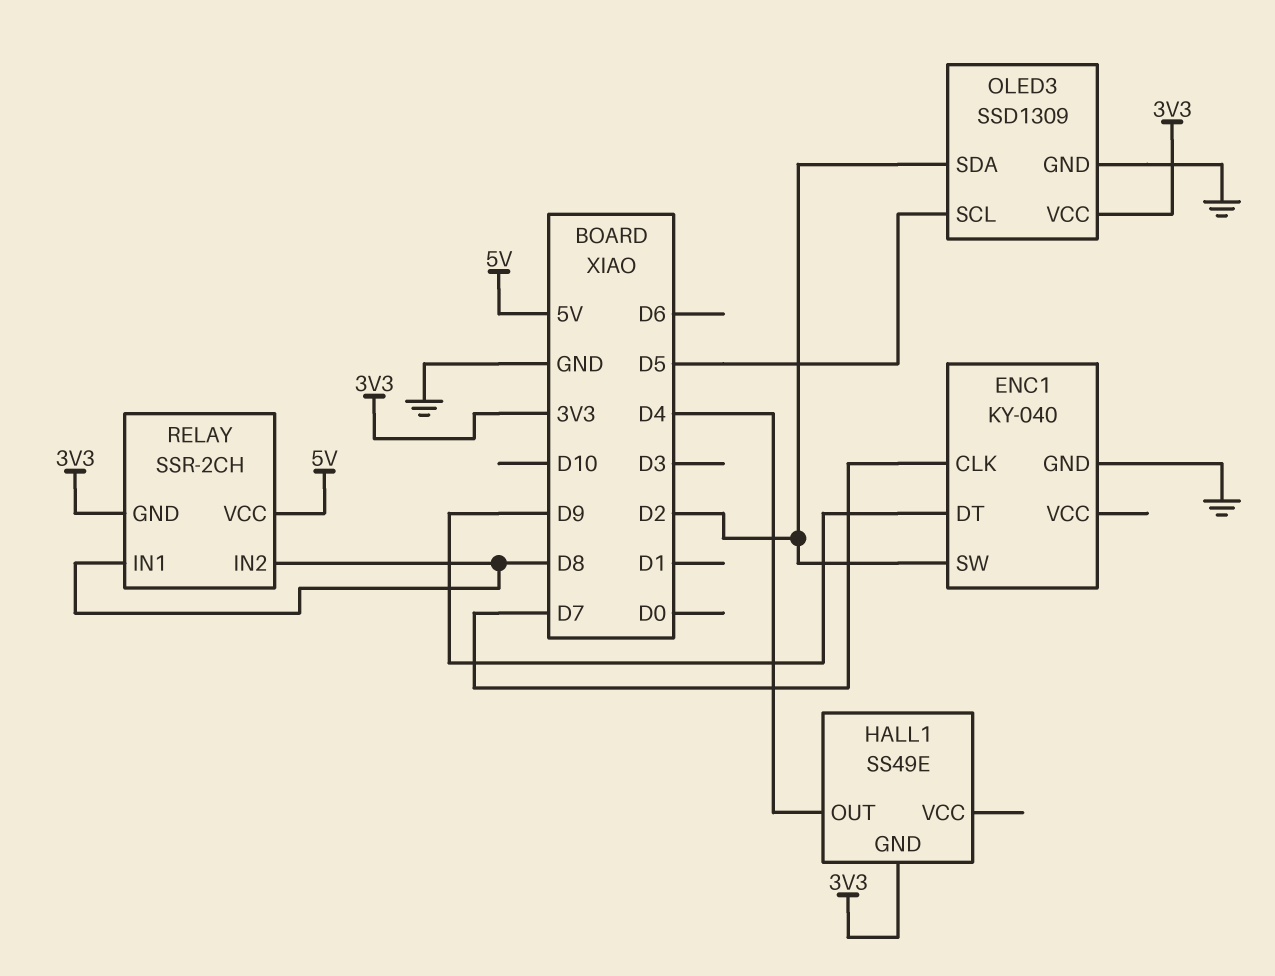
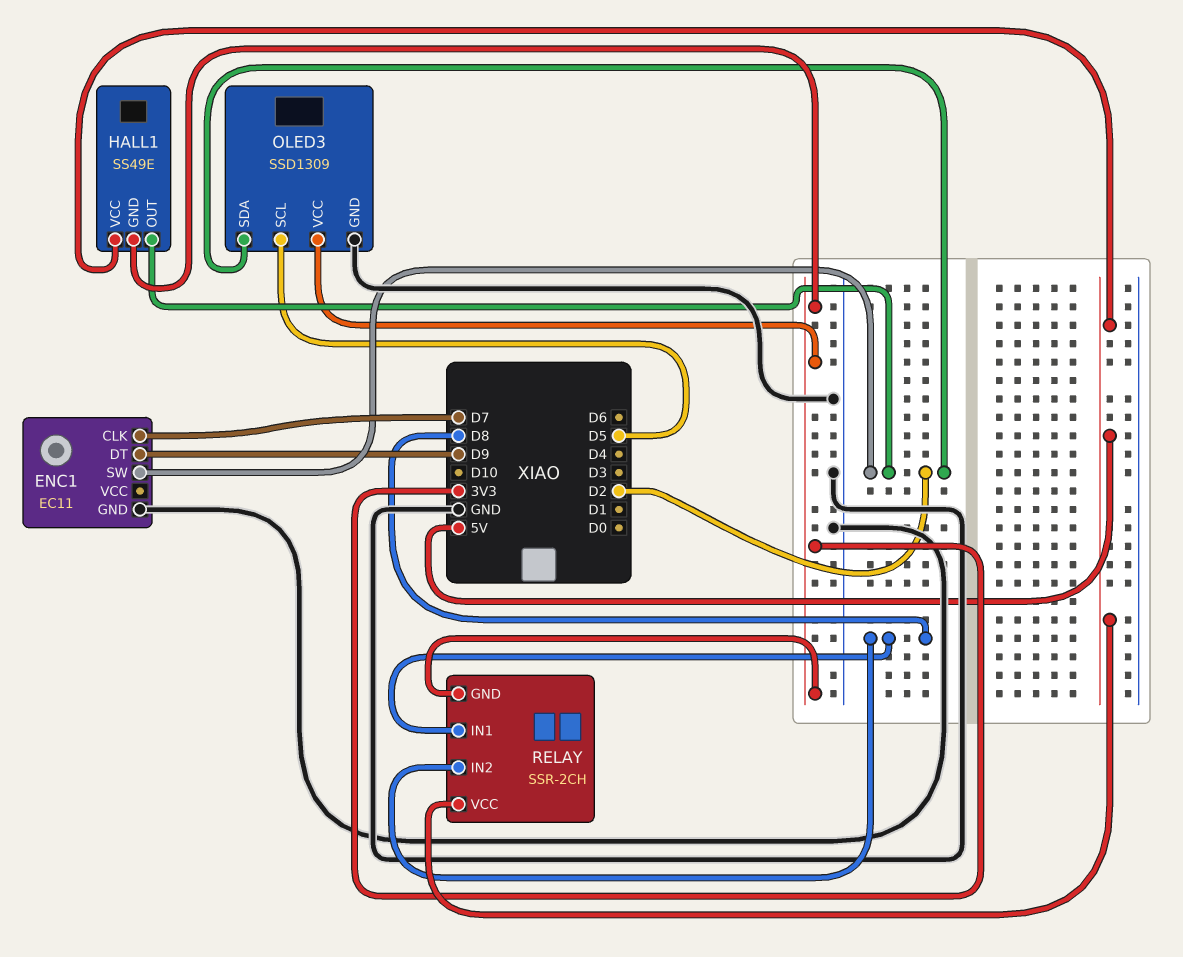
ENC1: KY-040 -> EC11
HALL1 pin OUT: D4 -> D2
HALL1 pin VCC: none -> 5V

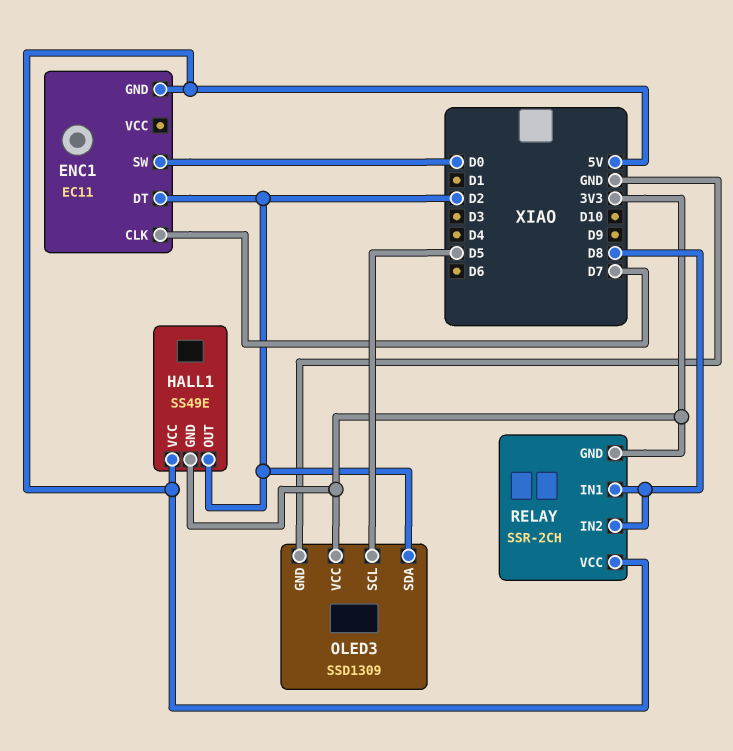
ENC1 pin DT: D9 -> D2
ENC1 pin GND: GND -> 5V
ENC1 pin SW: D2 -> D0

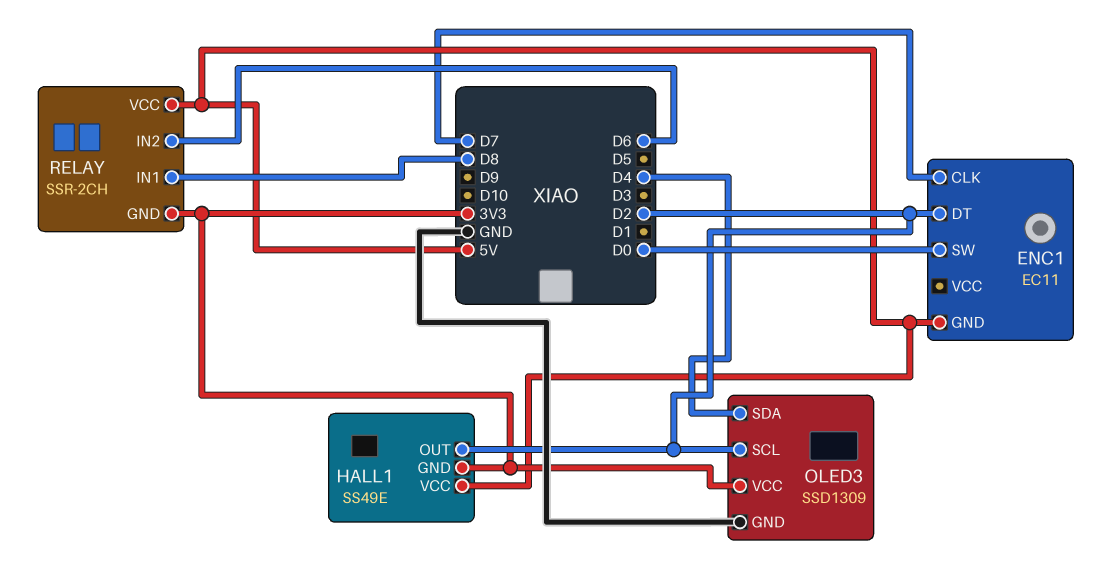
OLED3 pin SCL: D5 -> D2
OLED3 pin SDA: D2 -> D4
RELAY pin IN2: D8 -> D6

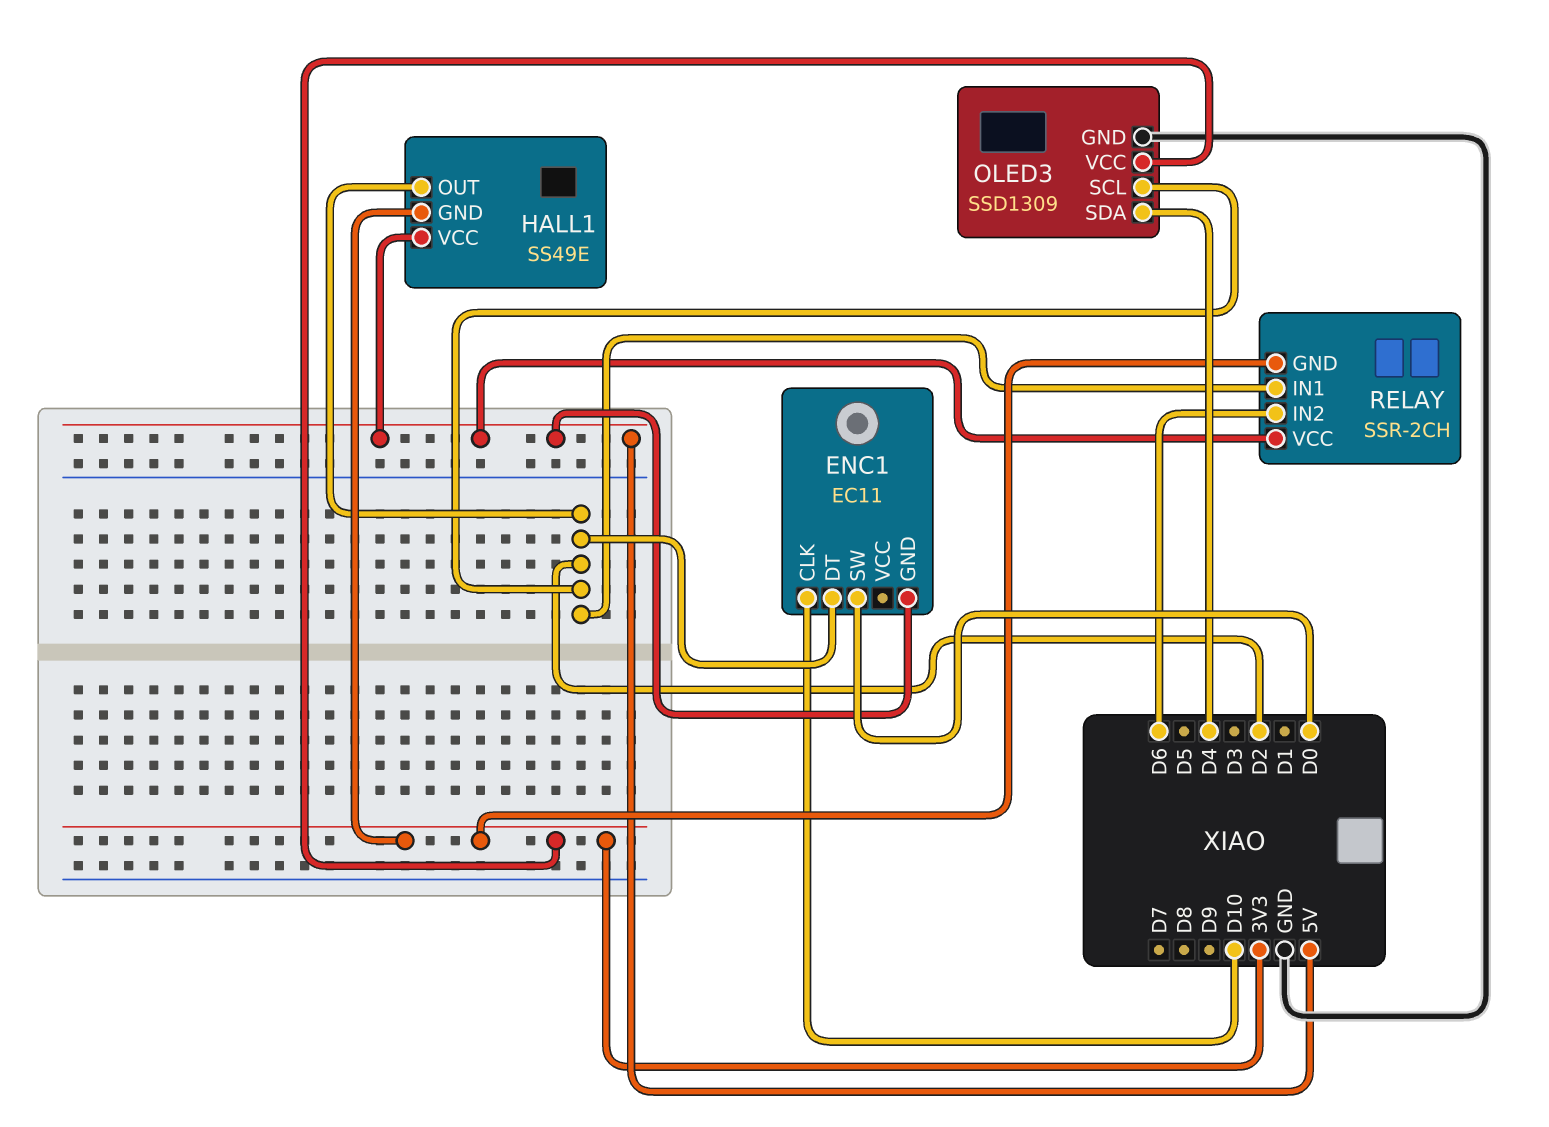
ENC1 pin CLK: D7 -> D10
RELAY pin IN1: D8 -> D2

